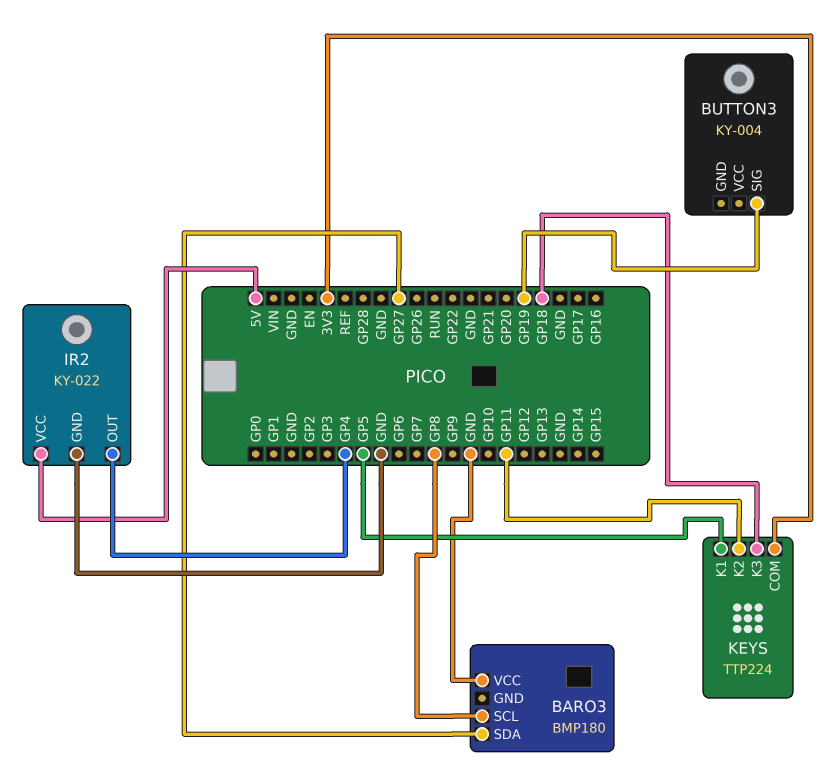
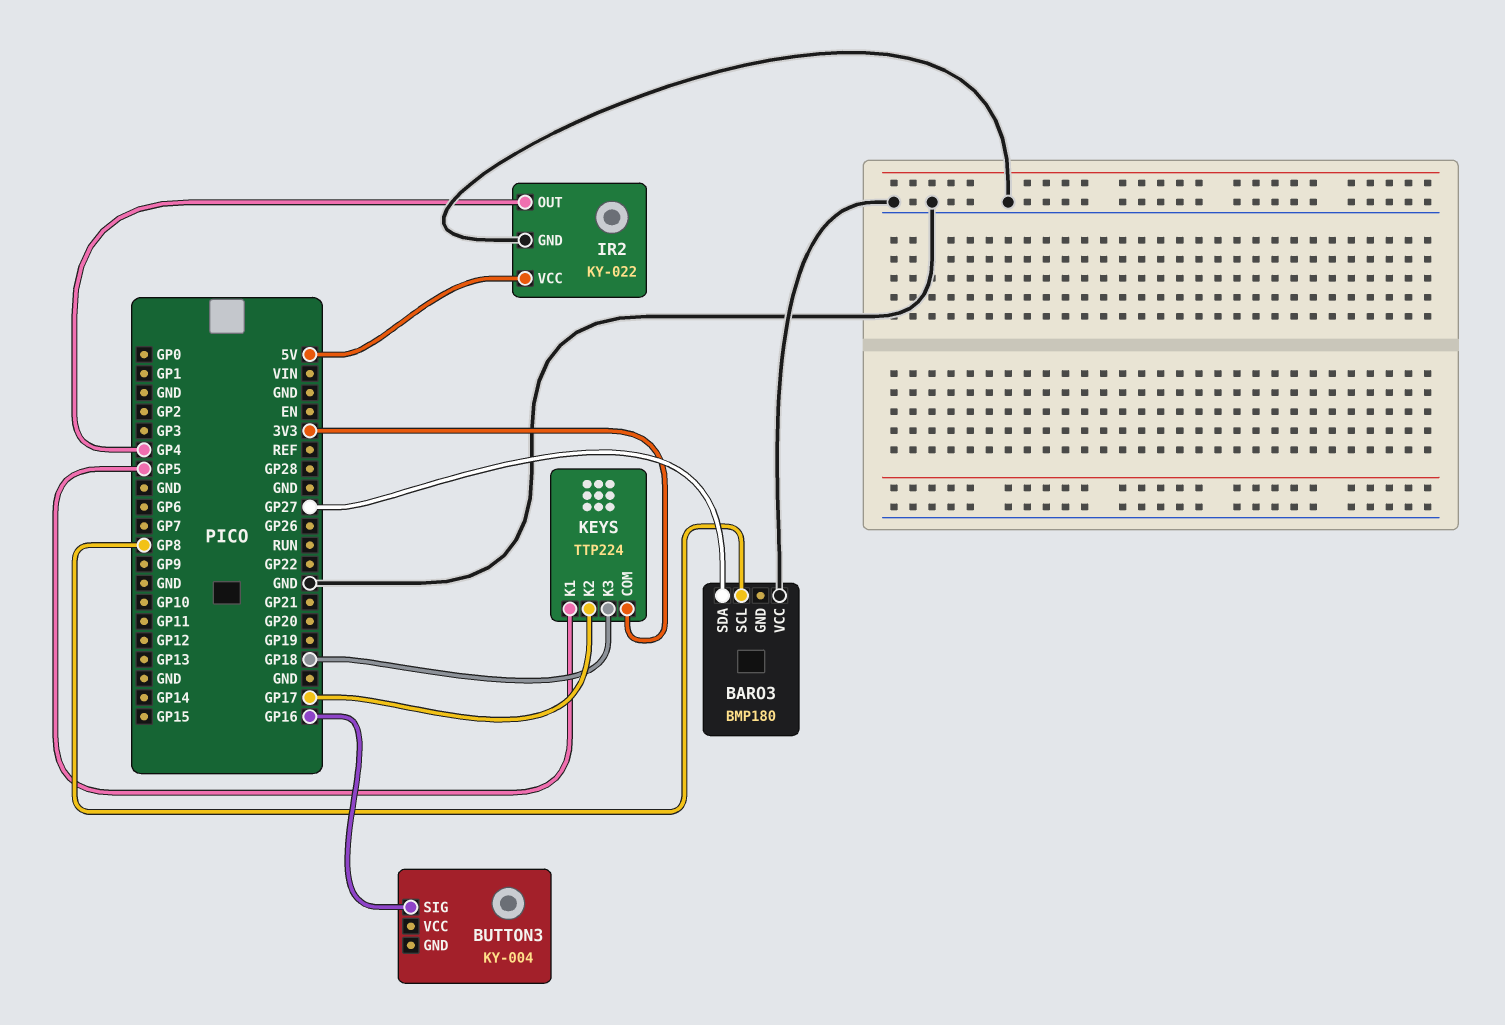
BUTTON3 pin SIG: GP19 -> GP16
KEYS pin K2: GP11 -> GP17

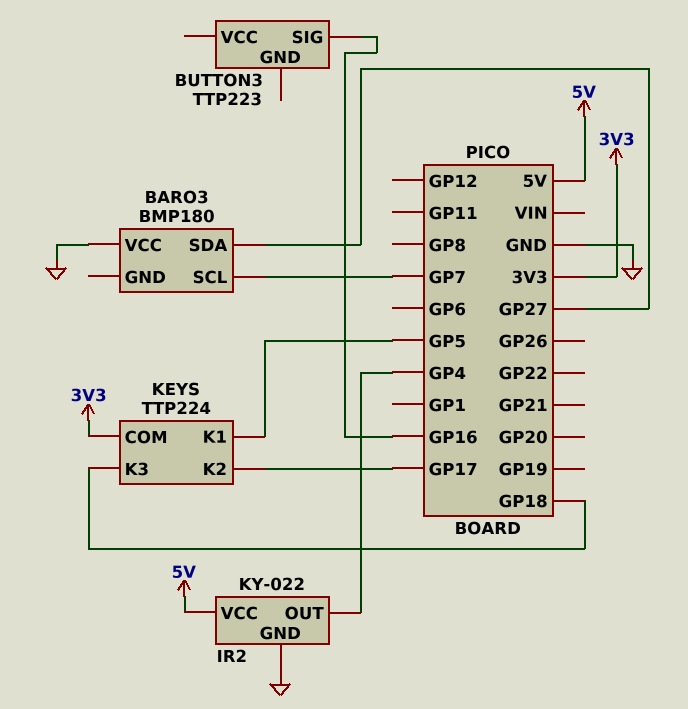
BARO3 pin SCL: GP8 -> GP7
BUTTON3: KY-004 -> TTP223

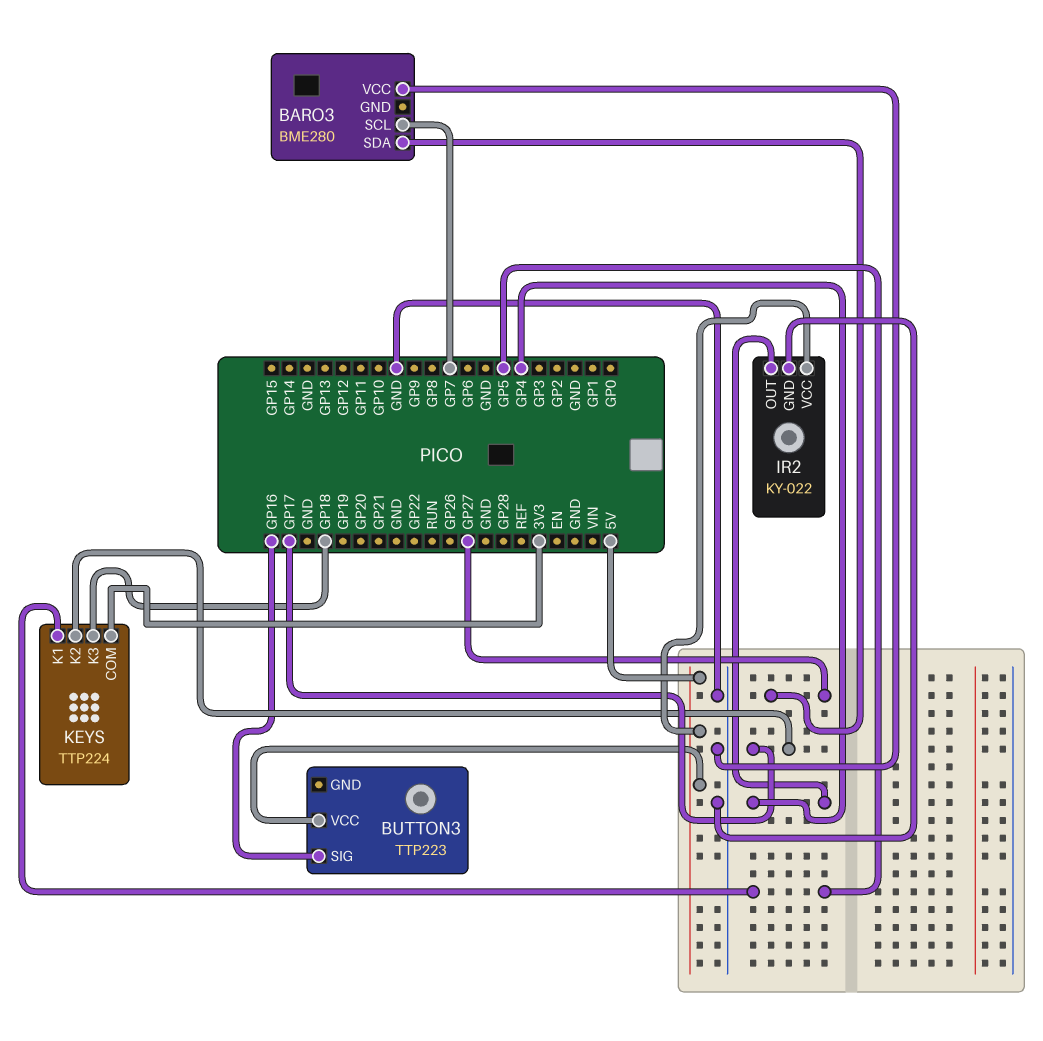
BARO3: BMP180 -> BME280
BUTTON3 pin VCC: none -> 5V

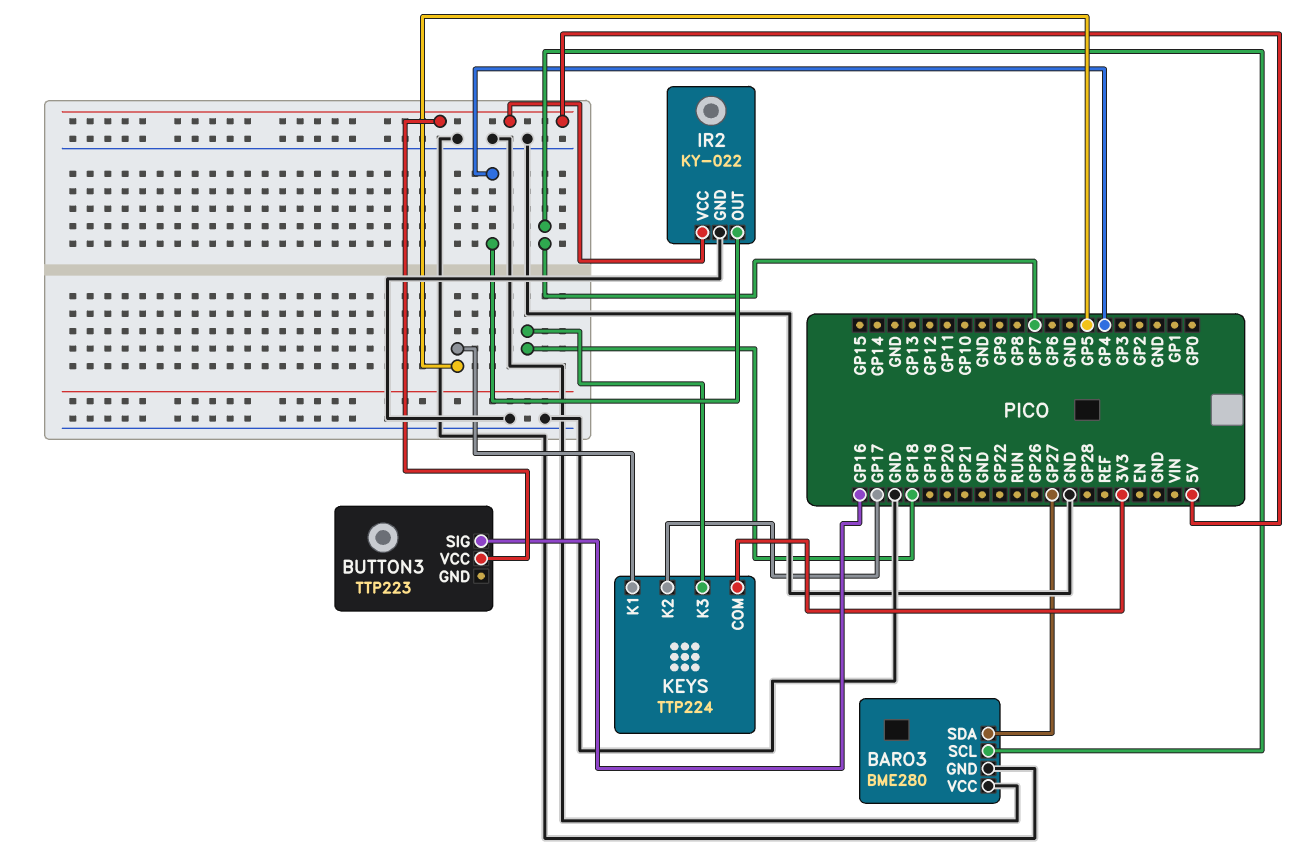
BARO3 pin GND: none -> GND

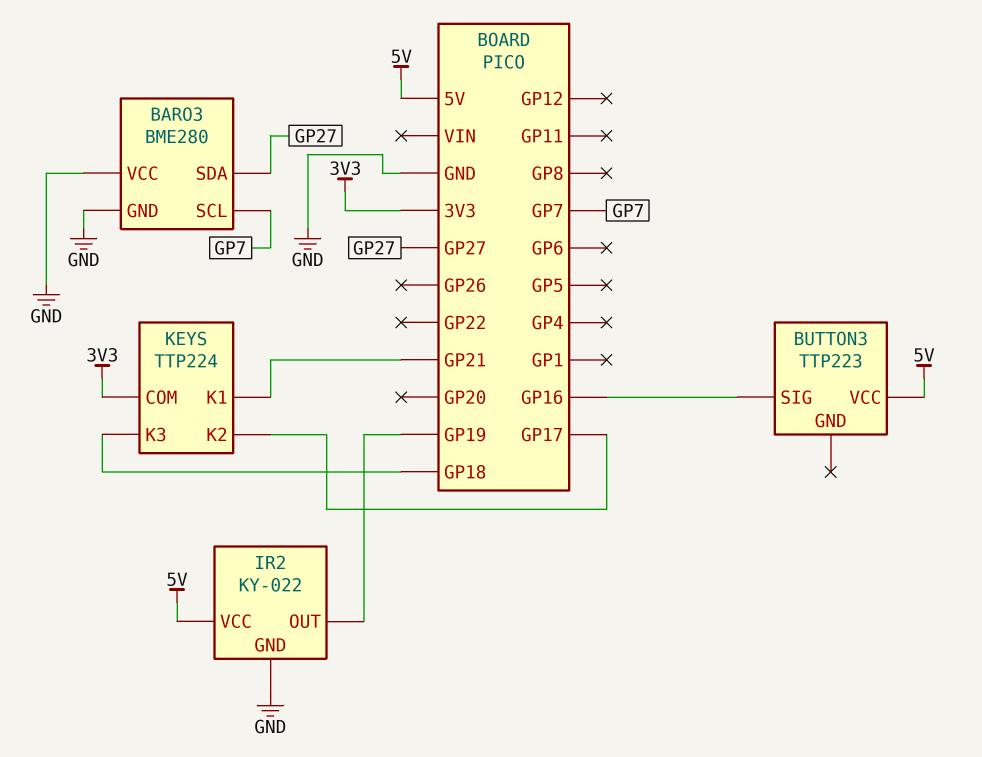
IR2 pin OUT: GP4 -> GP19
KEYS pin K1: GP5 -> GP21

